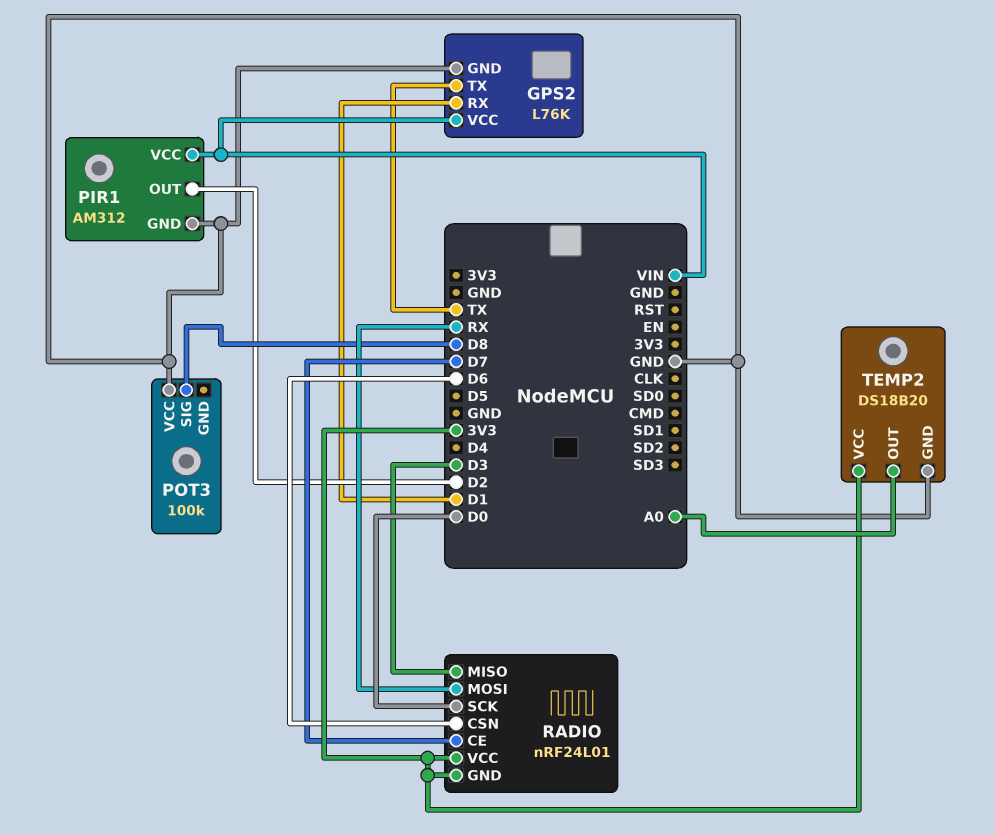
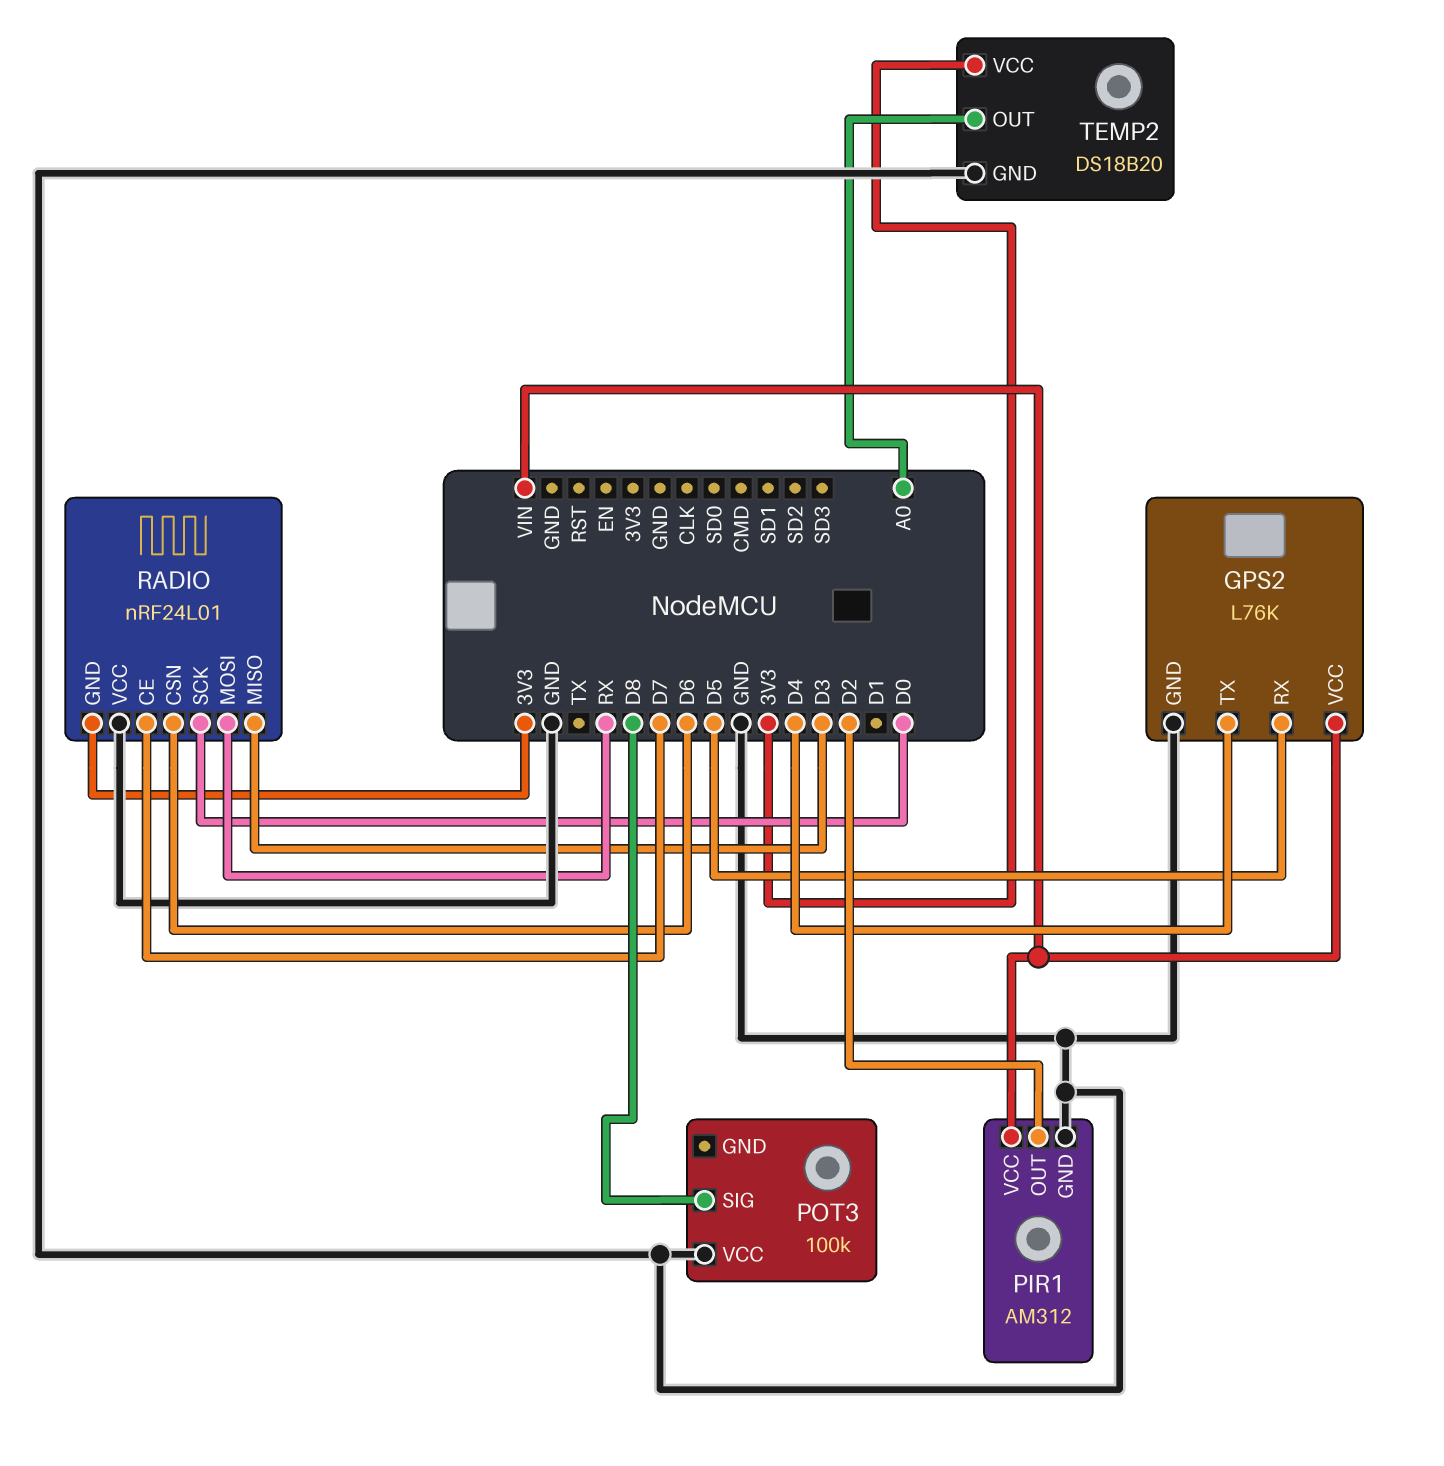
GPS2 pin RX: D1 -> D5
GPS2 pin TX: TX -> D4
RADIO pin VCC: 3V3 -> GND

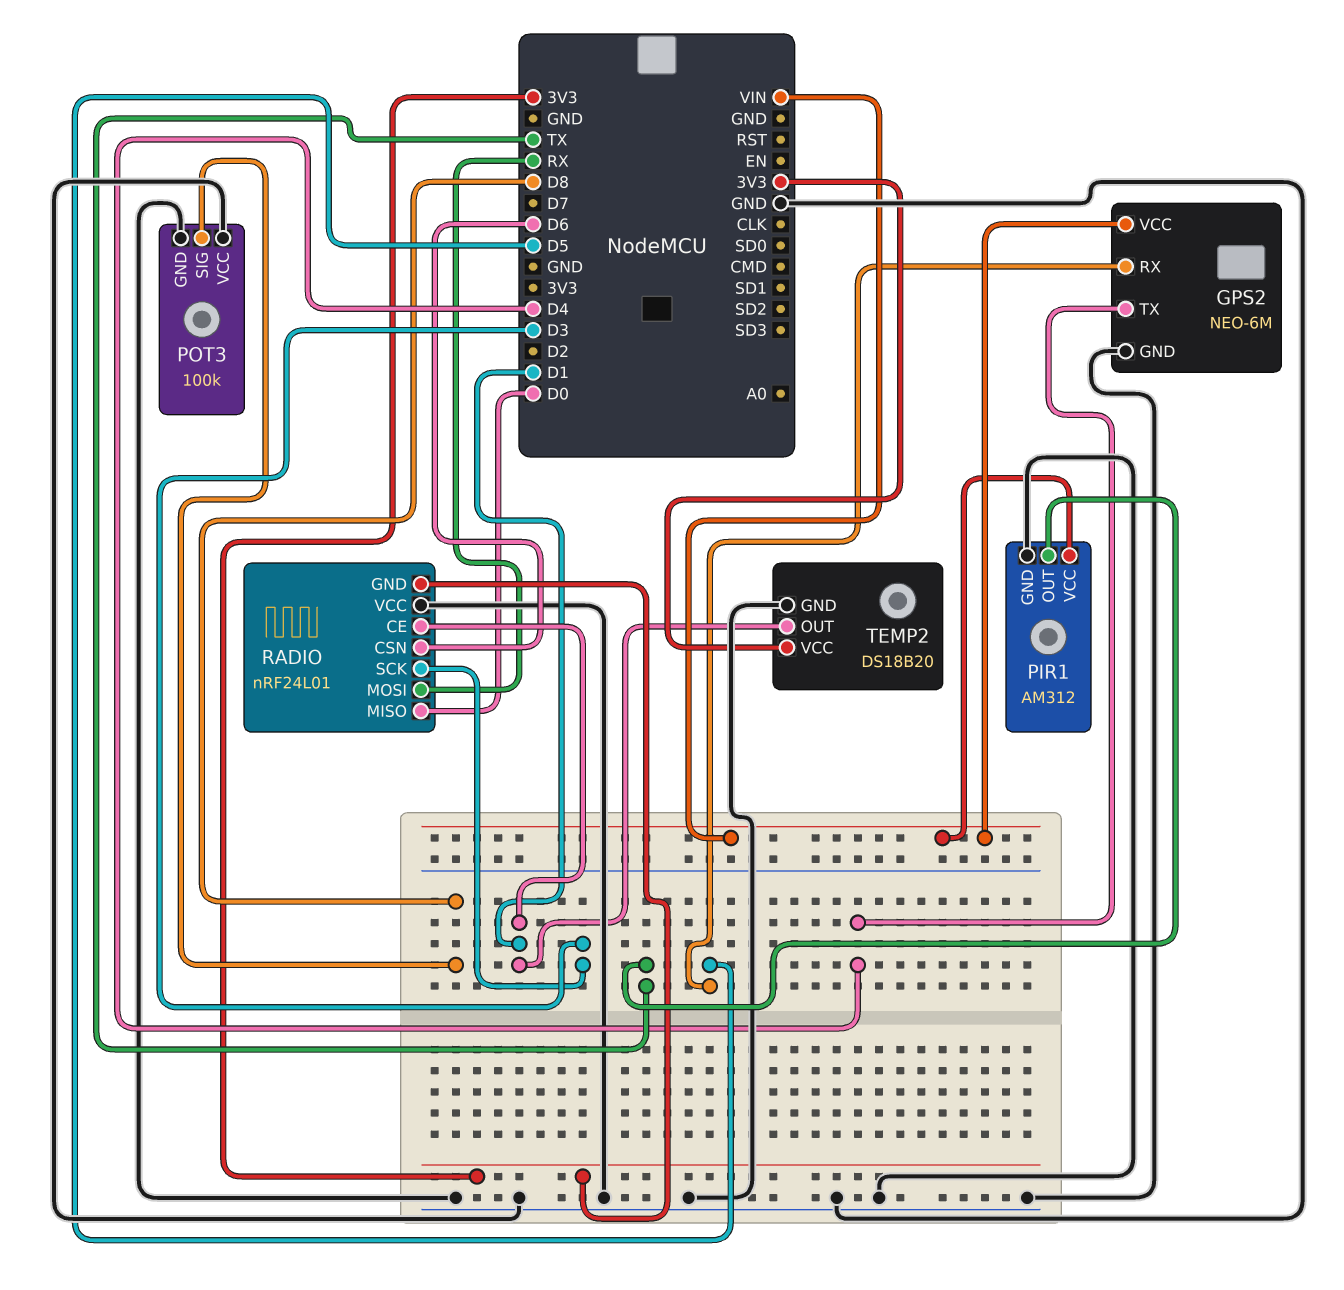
GPS2: L76K -> NEO-6M
PIR1 pin OUT: D2 -> TX
POT3 pin GND: none -> GND
RADIO pin CE: D7 -> D1
RADIO pin MISO: D3 -> D0
RADIO pin SCK: D0 -> D3
TEMP2 pin OUT: A0 -> D1

